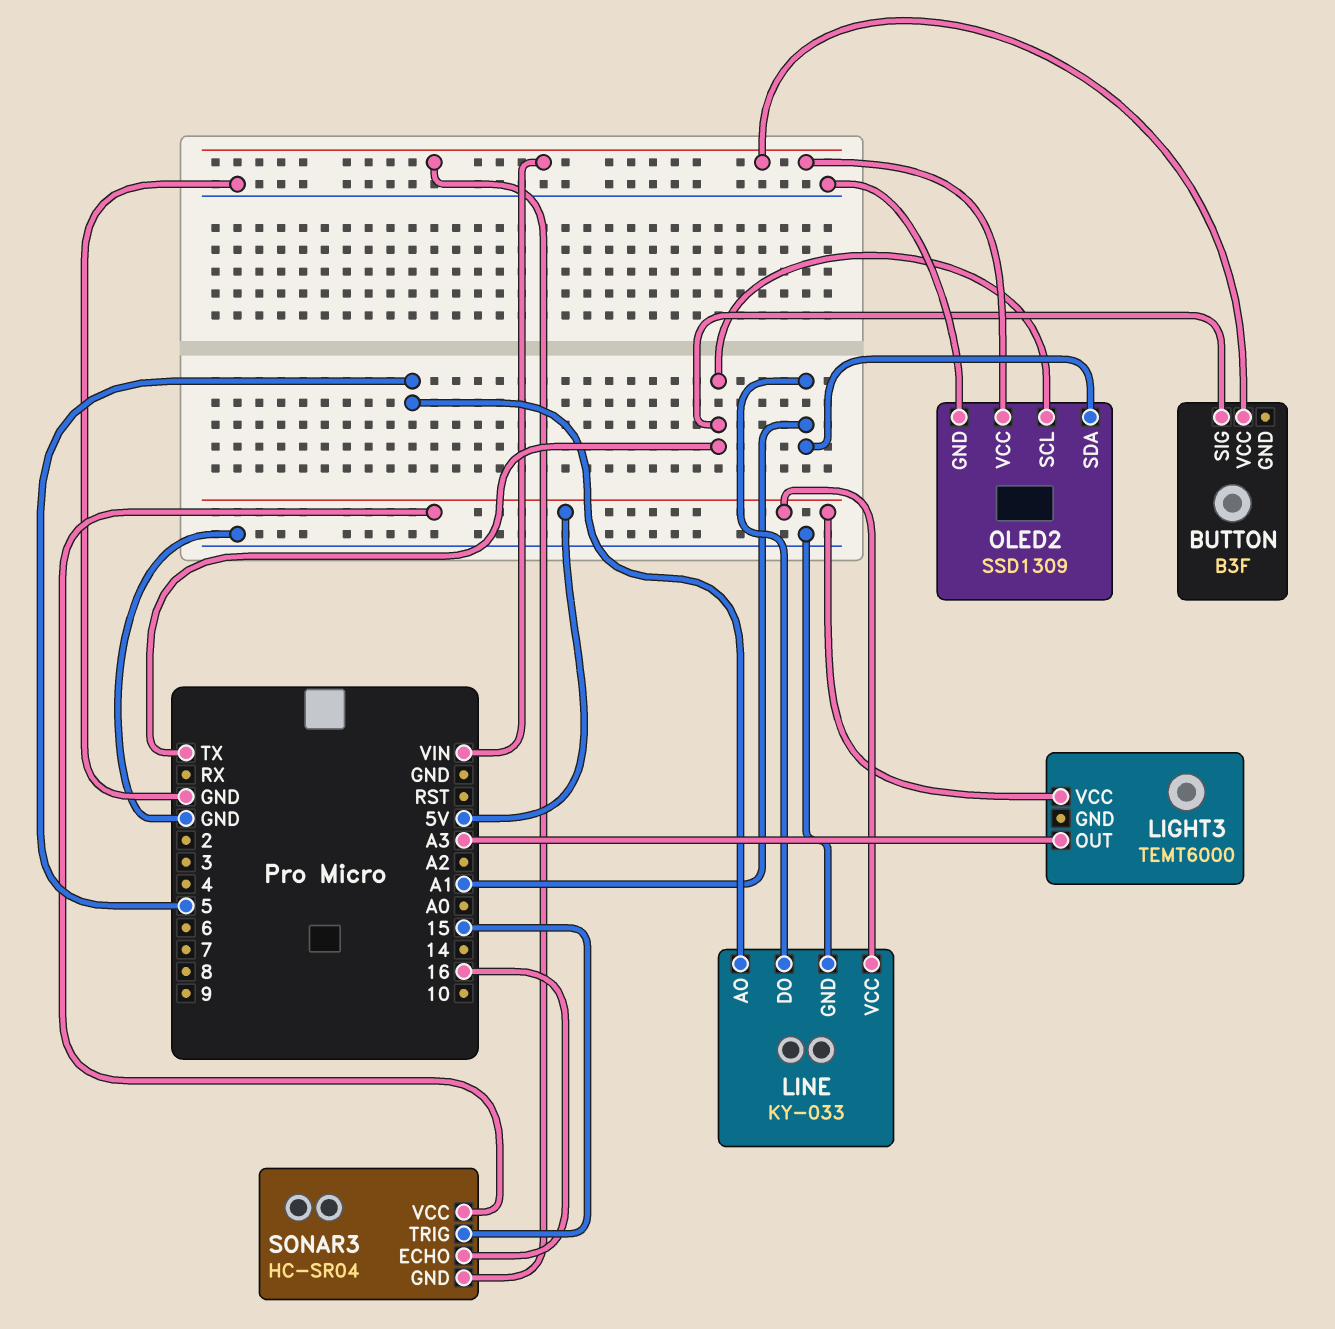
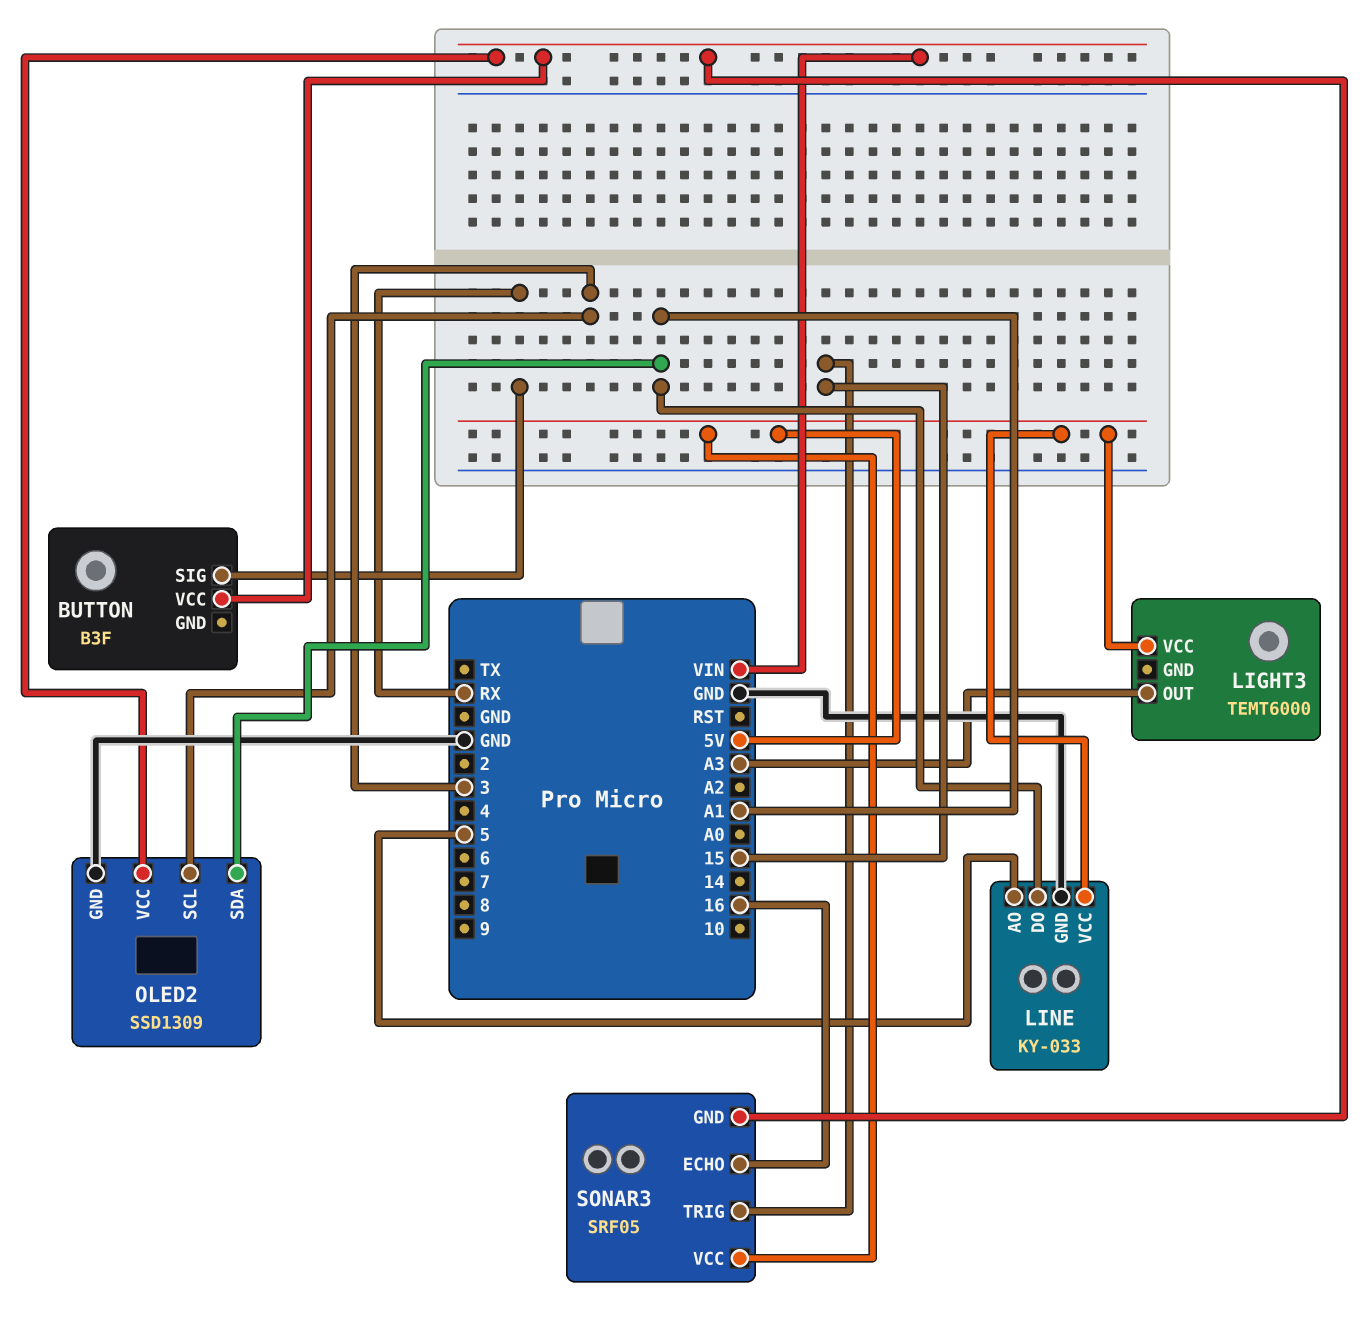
BUTTON pin SIG: TX -> RX
OLED2 pin SCL: TX -> 3
SONAR3: HC-SR04 -> SRF05

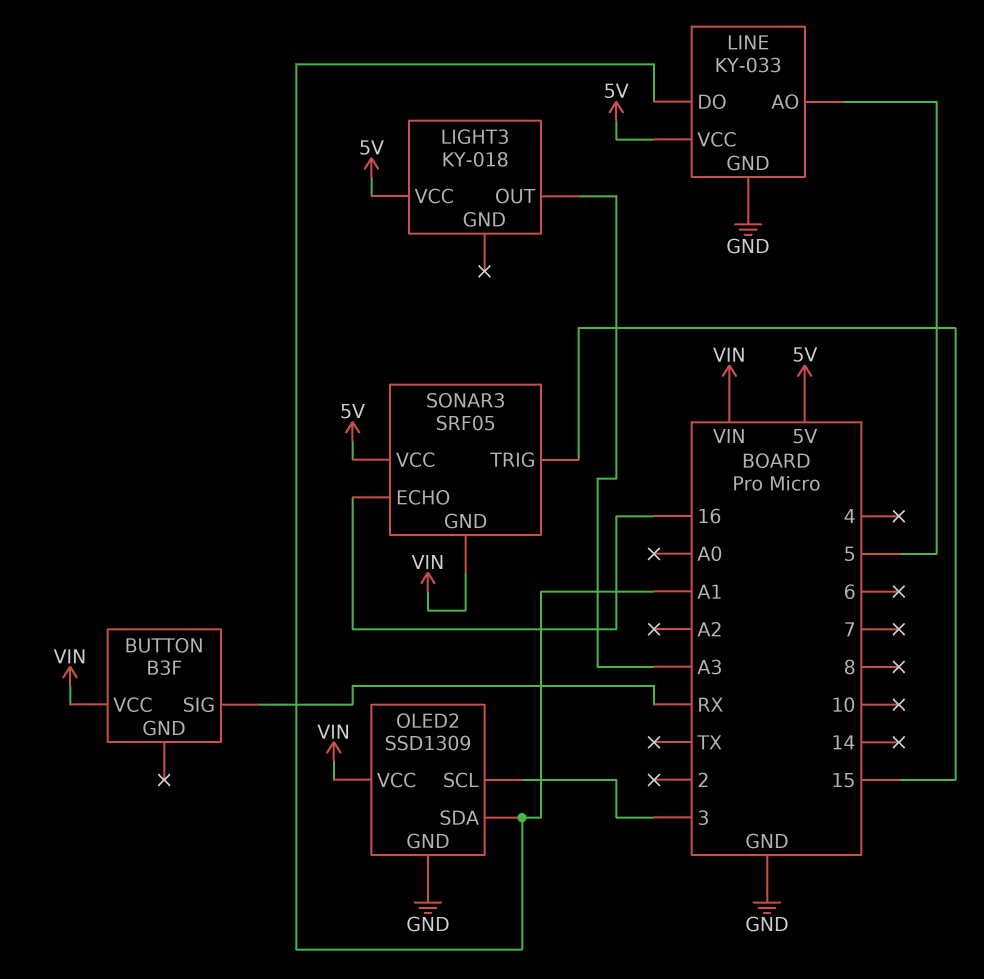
LIGHT3: TEMT6000 -> KY-018

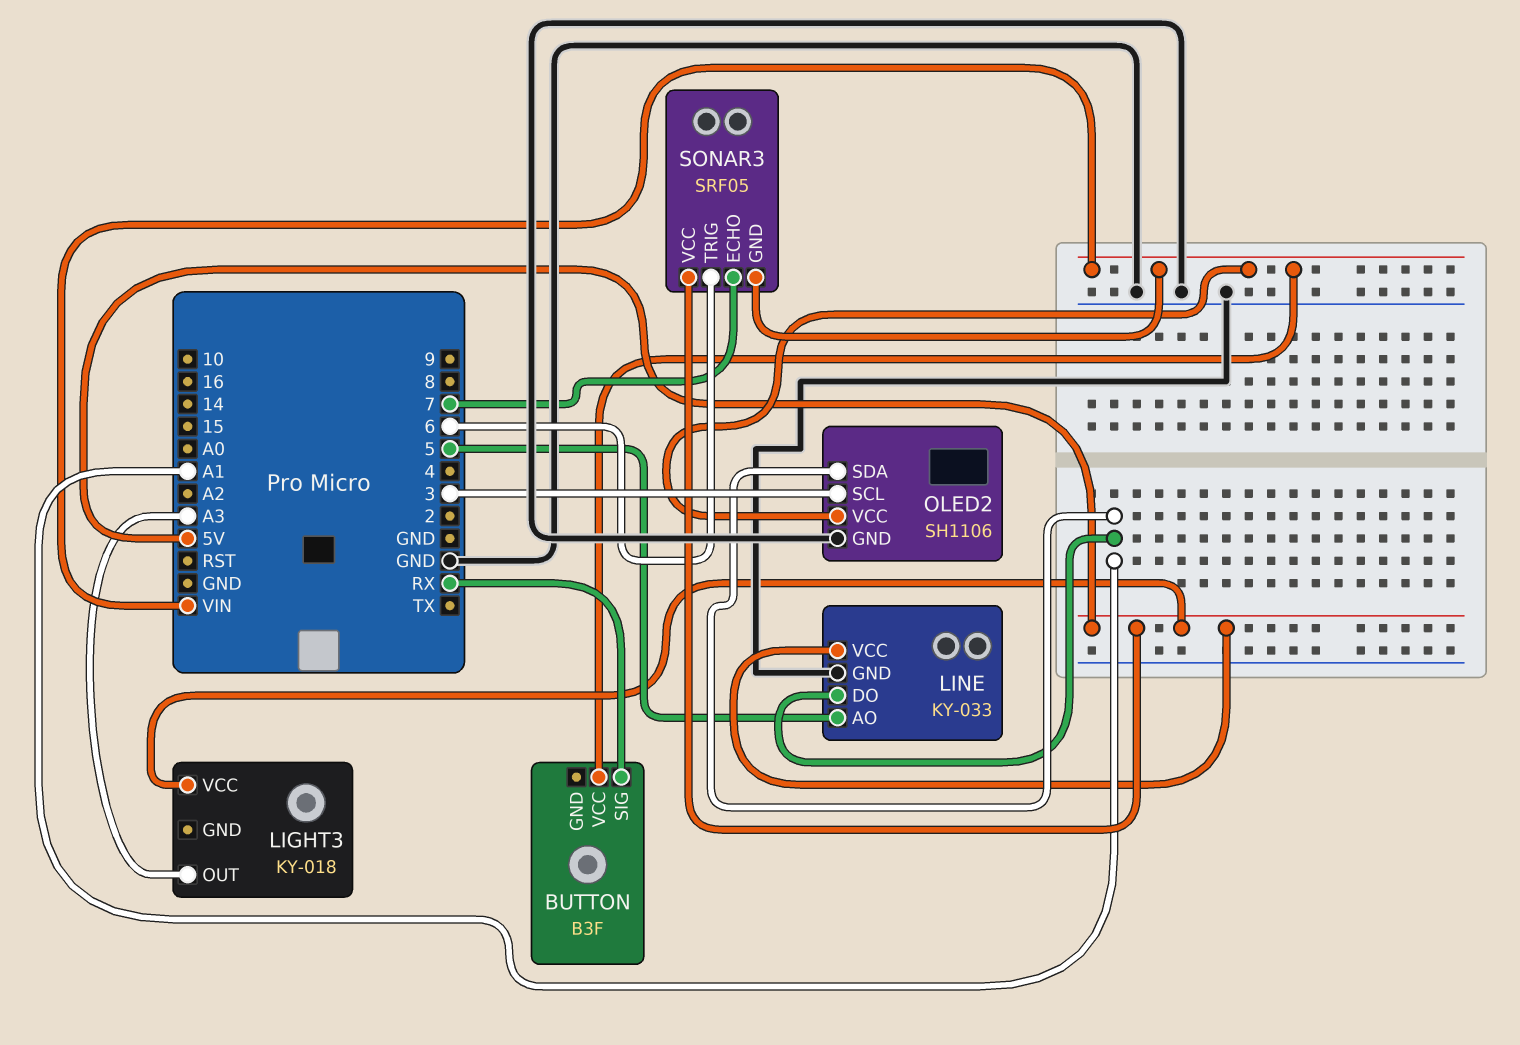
OLED2: SSD1309 -> SH1106
SONAR3 pin ECHO: 16 -> 7
SONAR3 pin TRIG: 15 -> 6

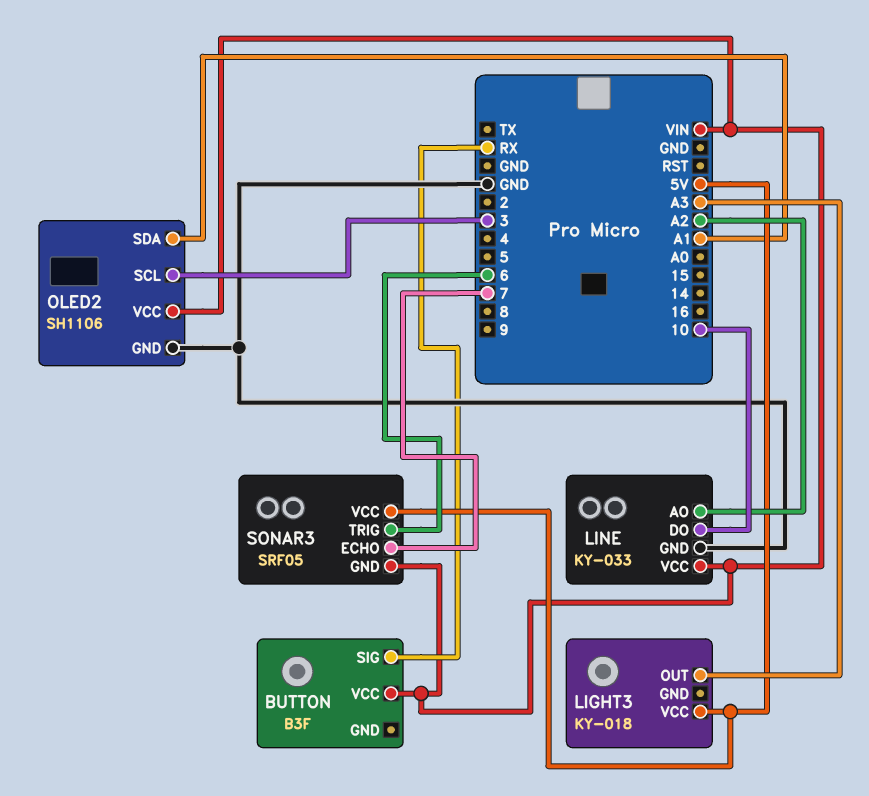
LINE pin AO: 5 -> A2
LINE pin DO: A1 -> 10
LINE pin VCC: 5V -> VIN

